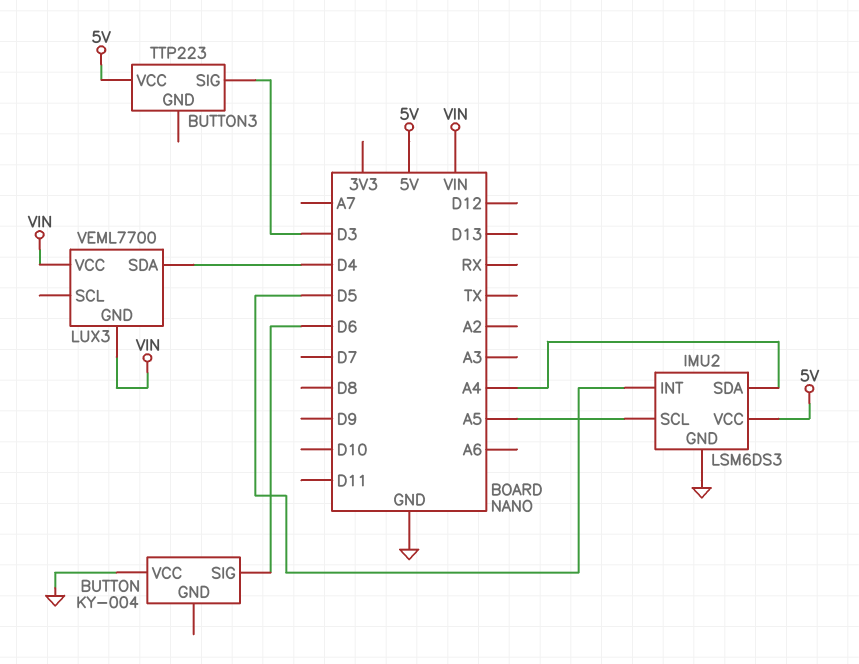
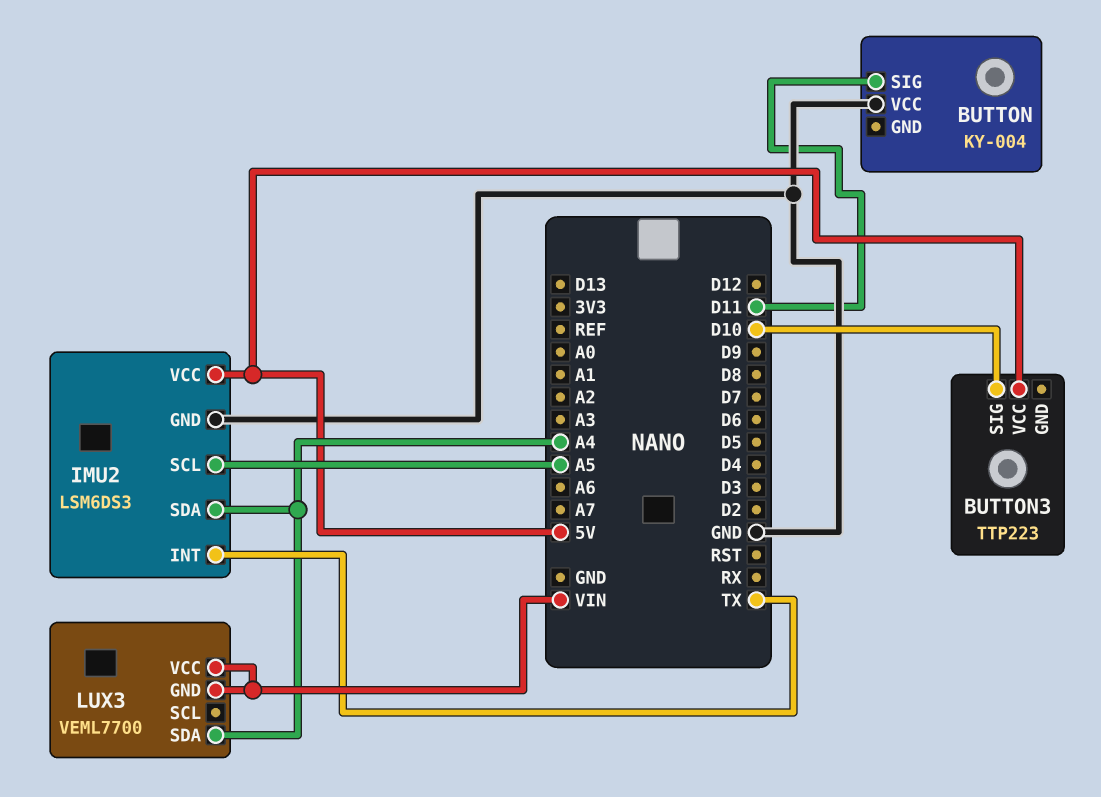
BUTTON pin SIG: D6 -> D11
BUTTON3 pin SIG: D3 -> D10
IMU2 pin INT: D5 -> TX
LUX3 pin SDA: D4 -> A4

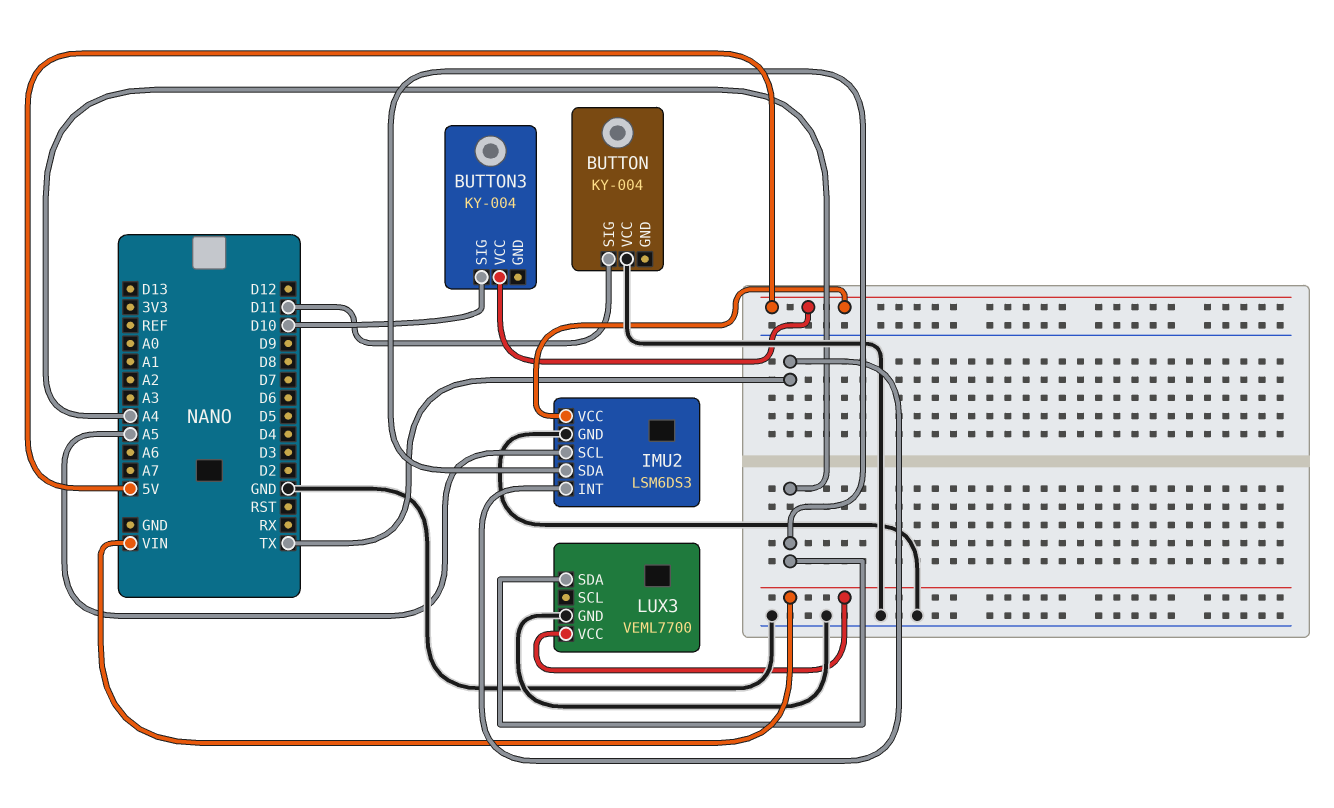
BUTTON3: TTP223 -> KY-004
LUX3 pin GND: VIN -> GND

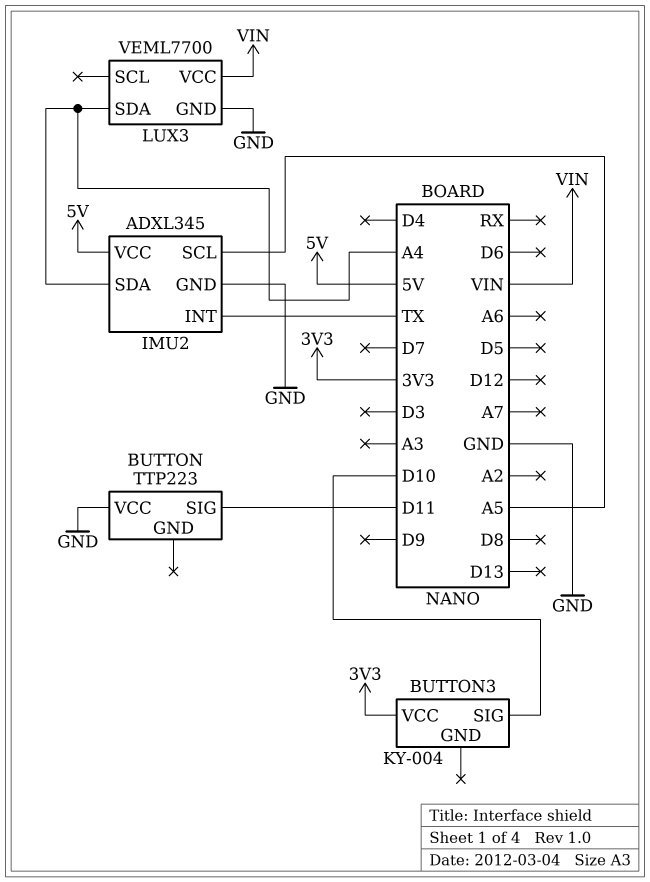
BUTTON: KY-004 -> TTP223
BUTTON3 pin VCC: 5V -> 3V3
IMU2: LSM6DS3 -> ADXL345

